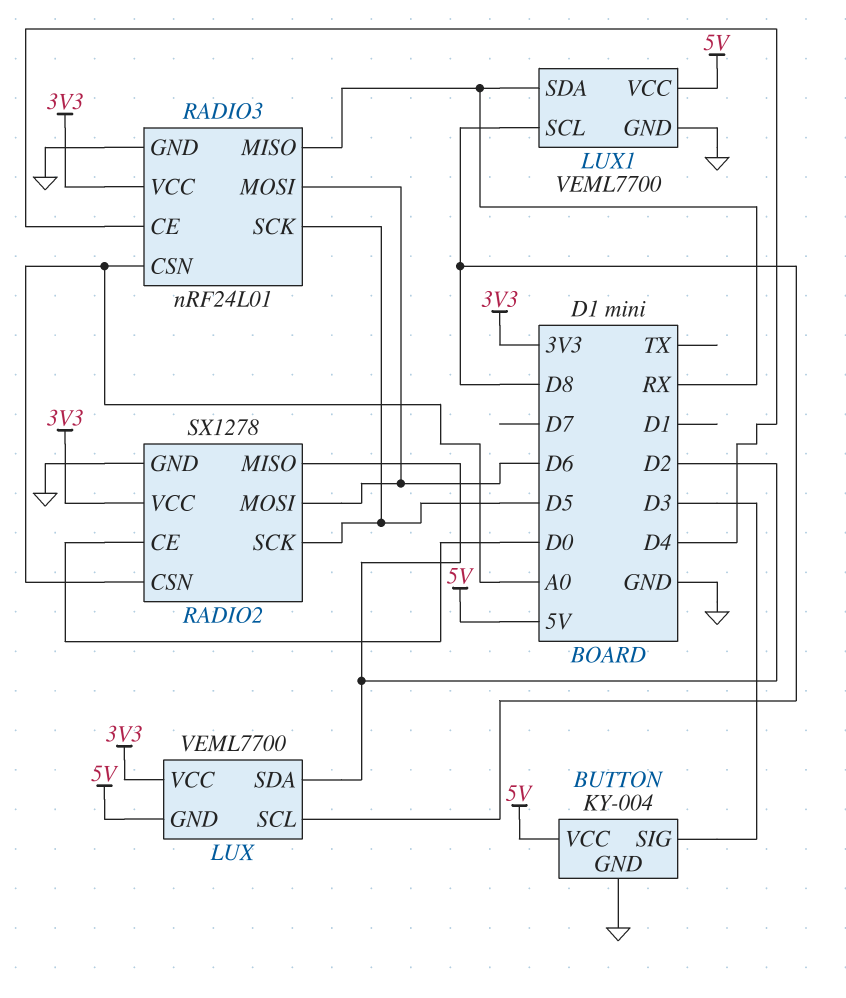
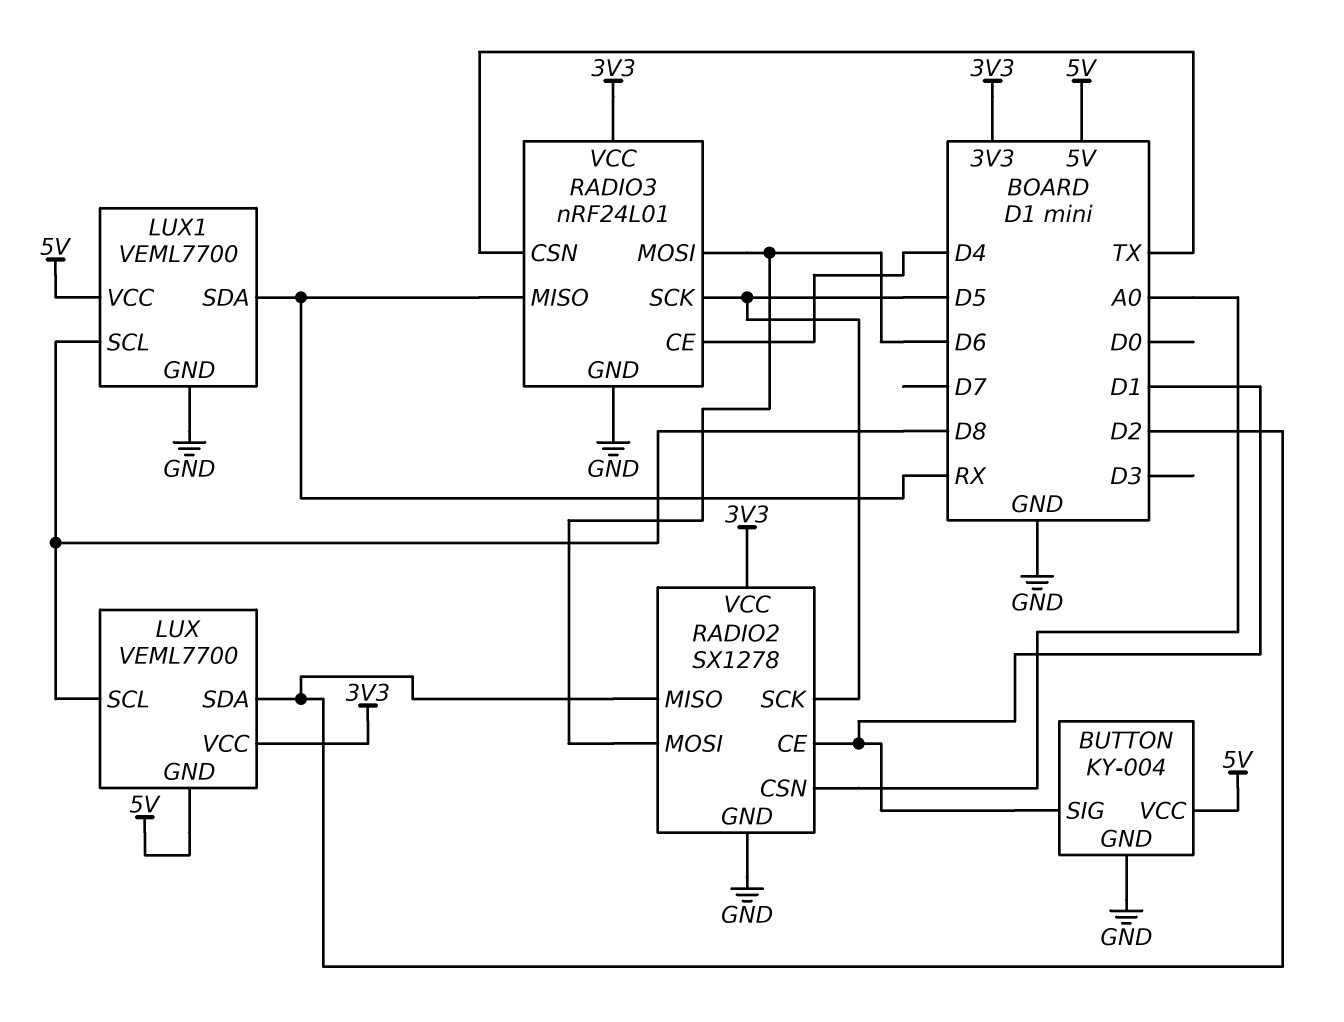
BUTTON pin SIG: D3 -> D1
RADIO2 pin CE: D0 -> D1
RADIO3 pin CSN: A0 -> TX

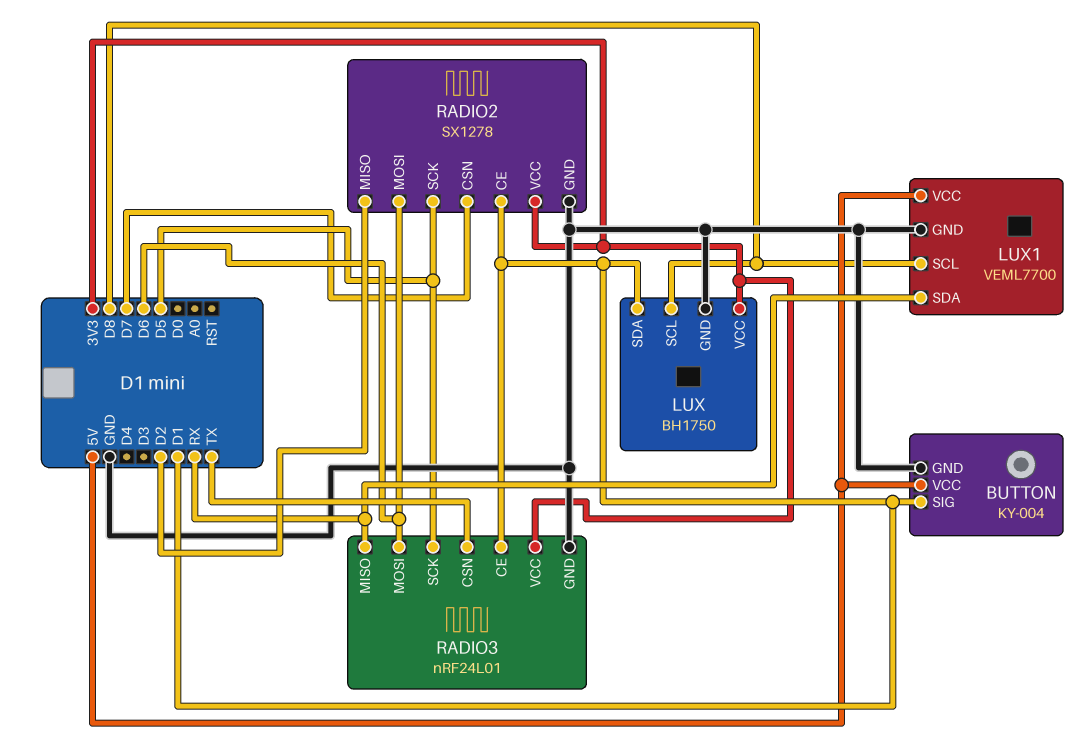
LUX: VEML7700 -> BH1750
LUX pin GND: 5V -> GND
LUX pin SDA: D2 -> D1
RADIO2 pin CSN: A0 -> D7
RADIO3 pin CE: D4 -> D1

